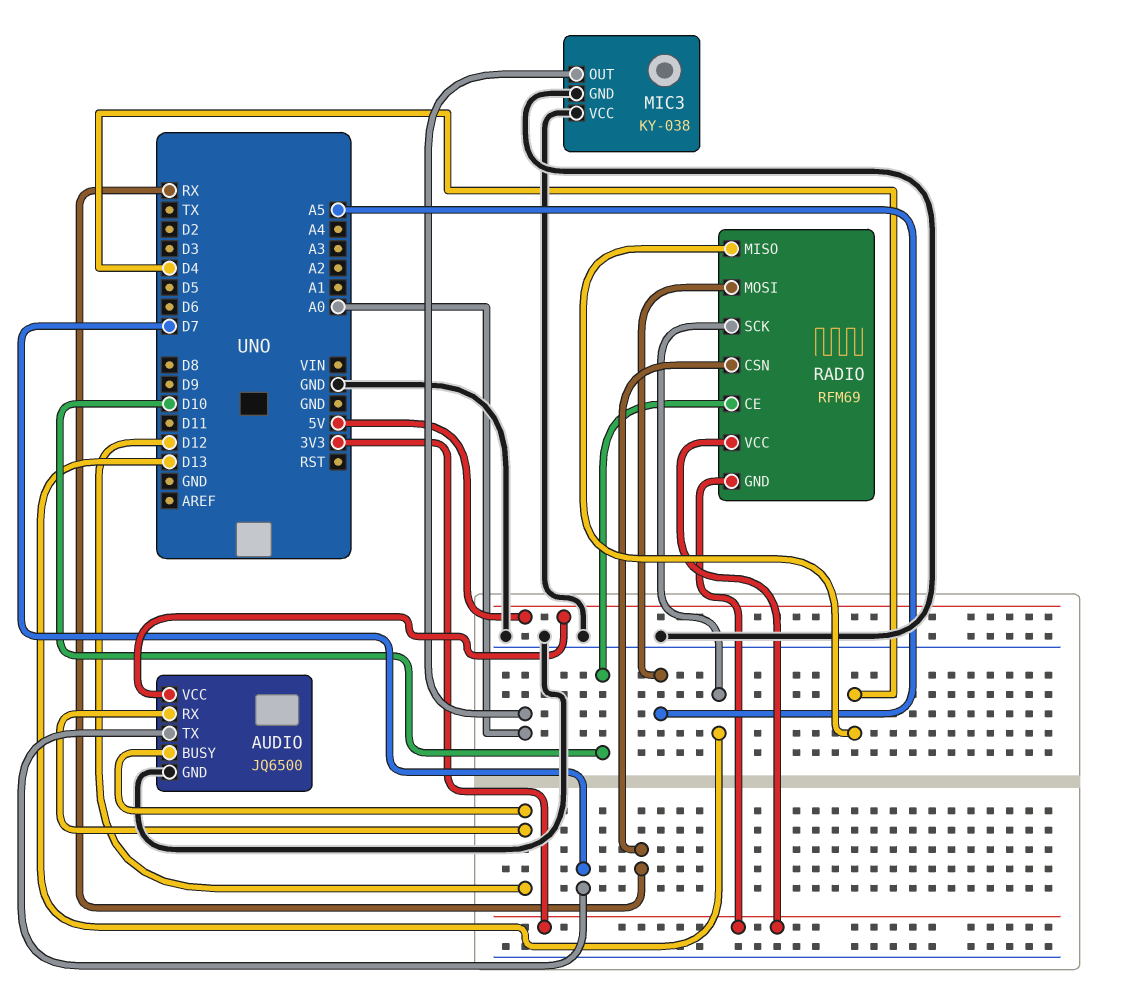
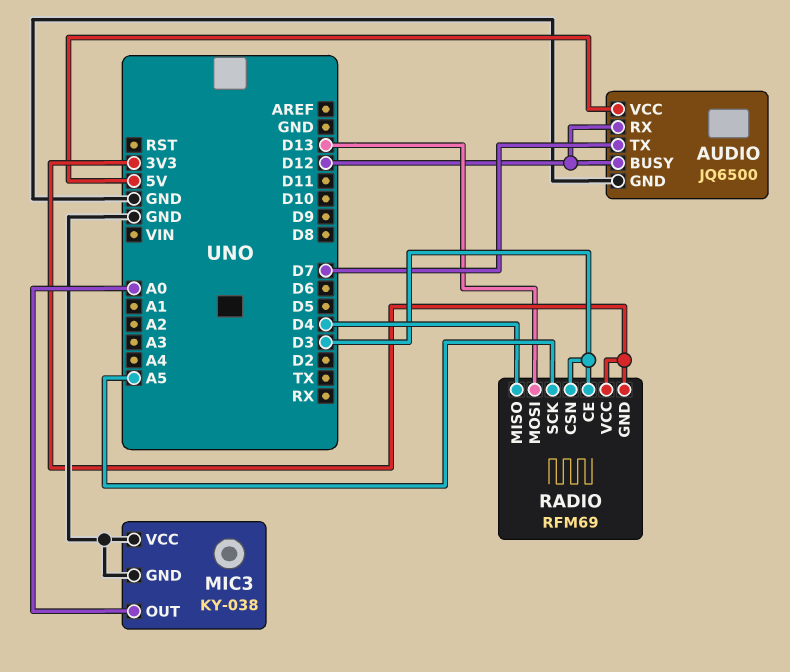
RADIO pin CE: D10 -> D3
RADIO pin CSN: RX -> D3
RADIO pin MOSI: A5 -> D13
RADIO pin SCK: D13 -> A5

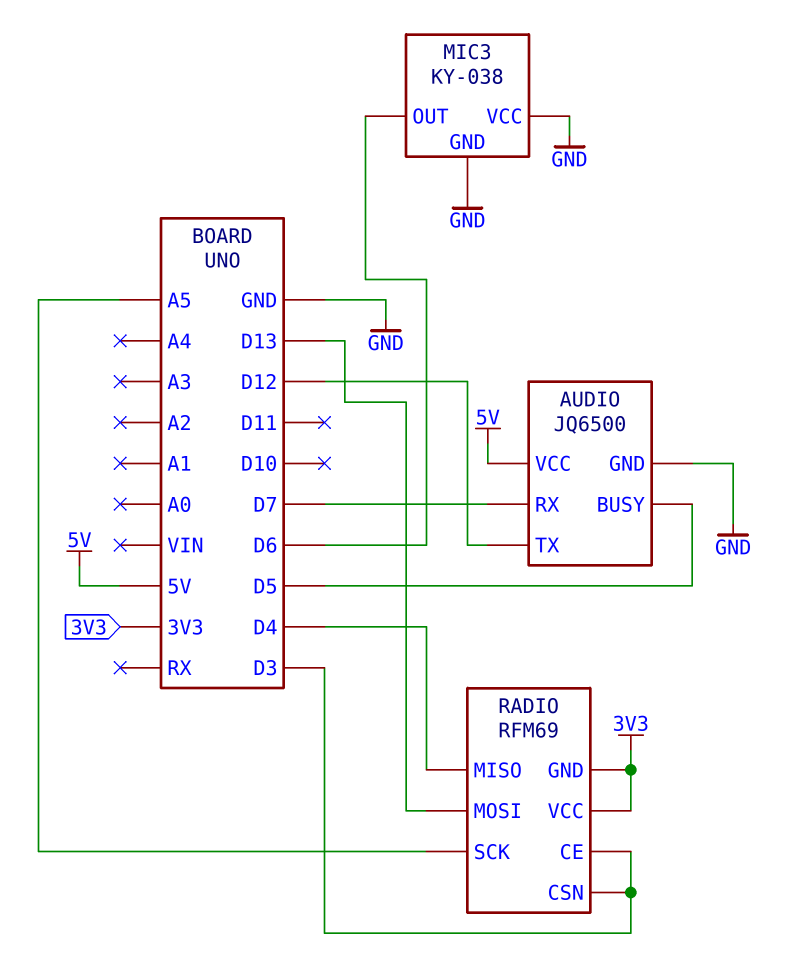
AUDIO pin BUSY: D12 -> D5
AUDIO pin RX: D12 -> D7
AUDIO pin TX: D7 -> D12
MIC3 pin OUT: A0 -> D6

